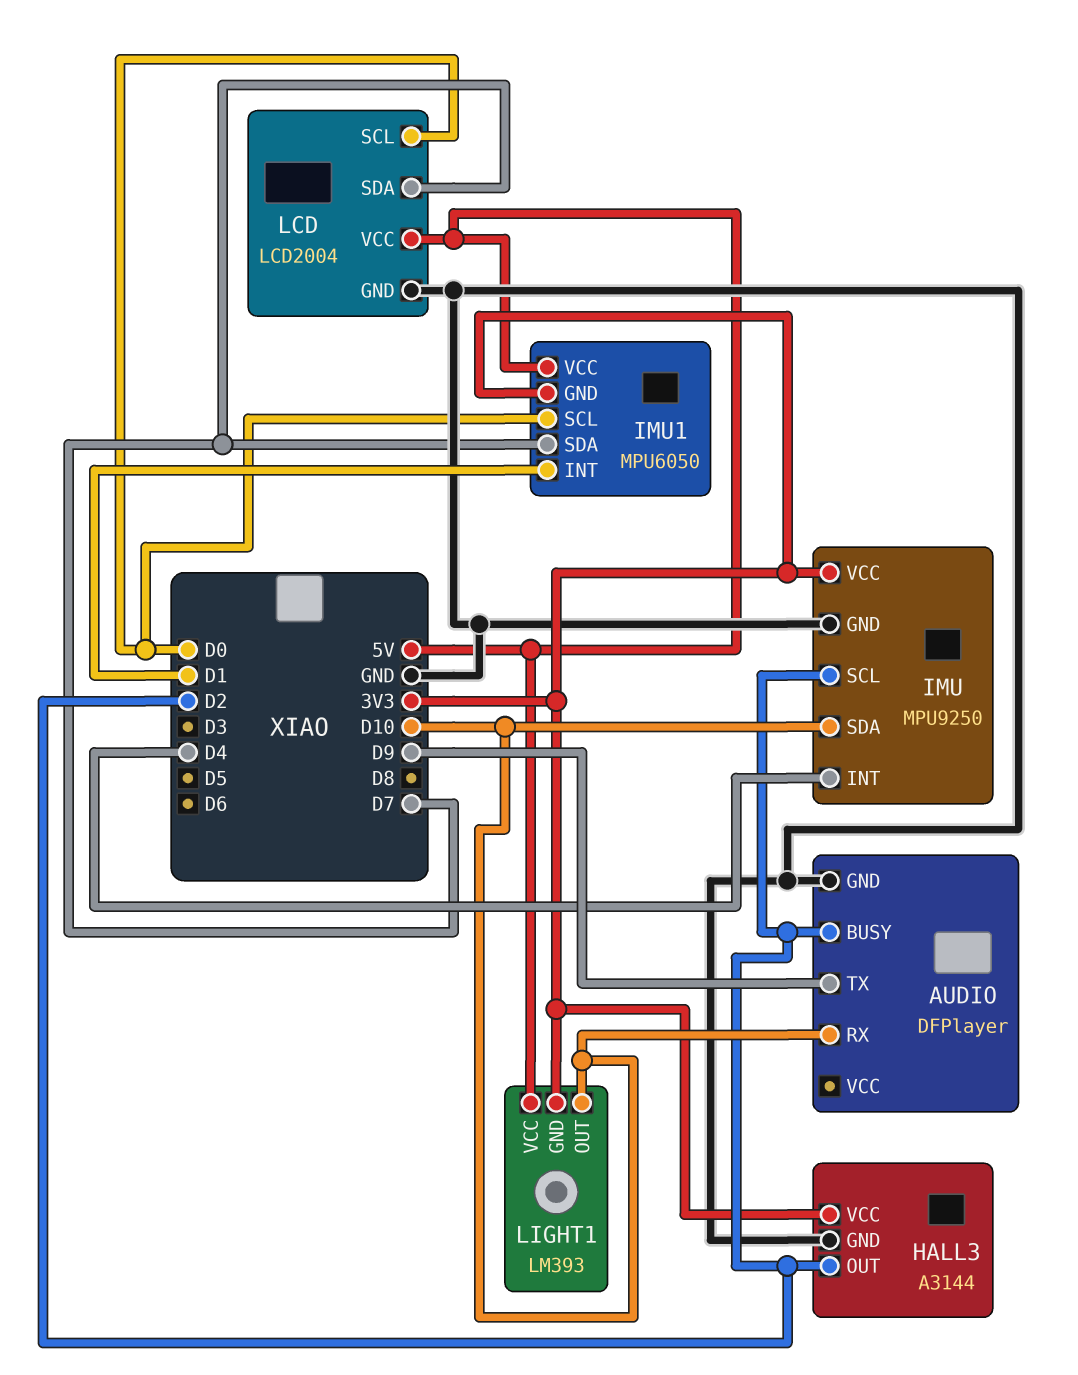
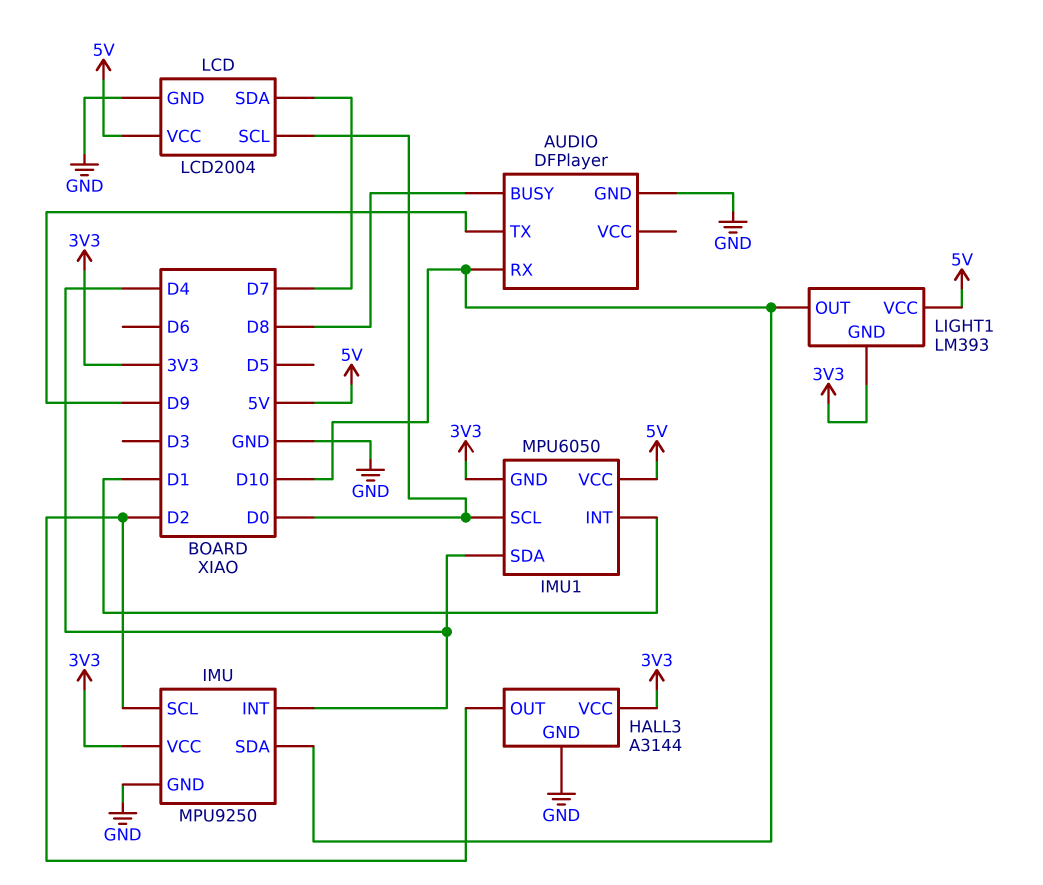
AUDIO pin BUSY: D2 -> D8
IMU1 pin SDA: D7 -> D4

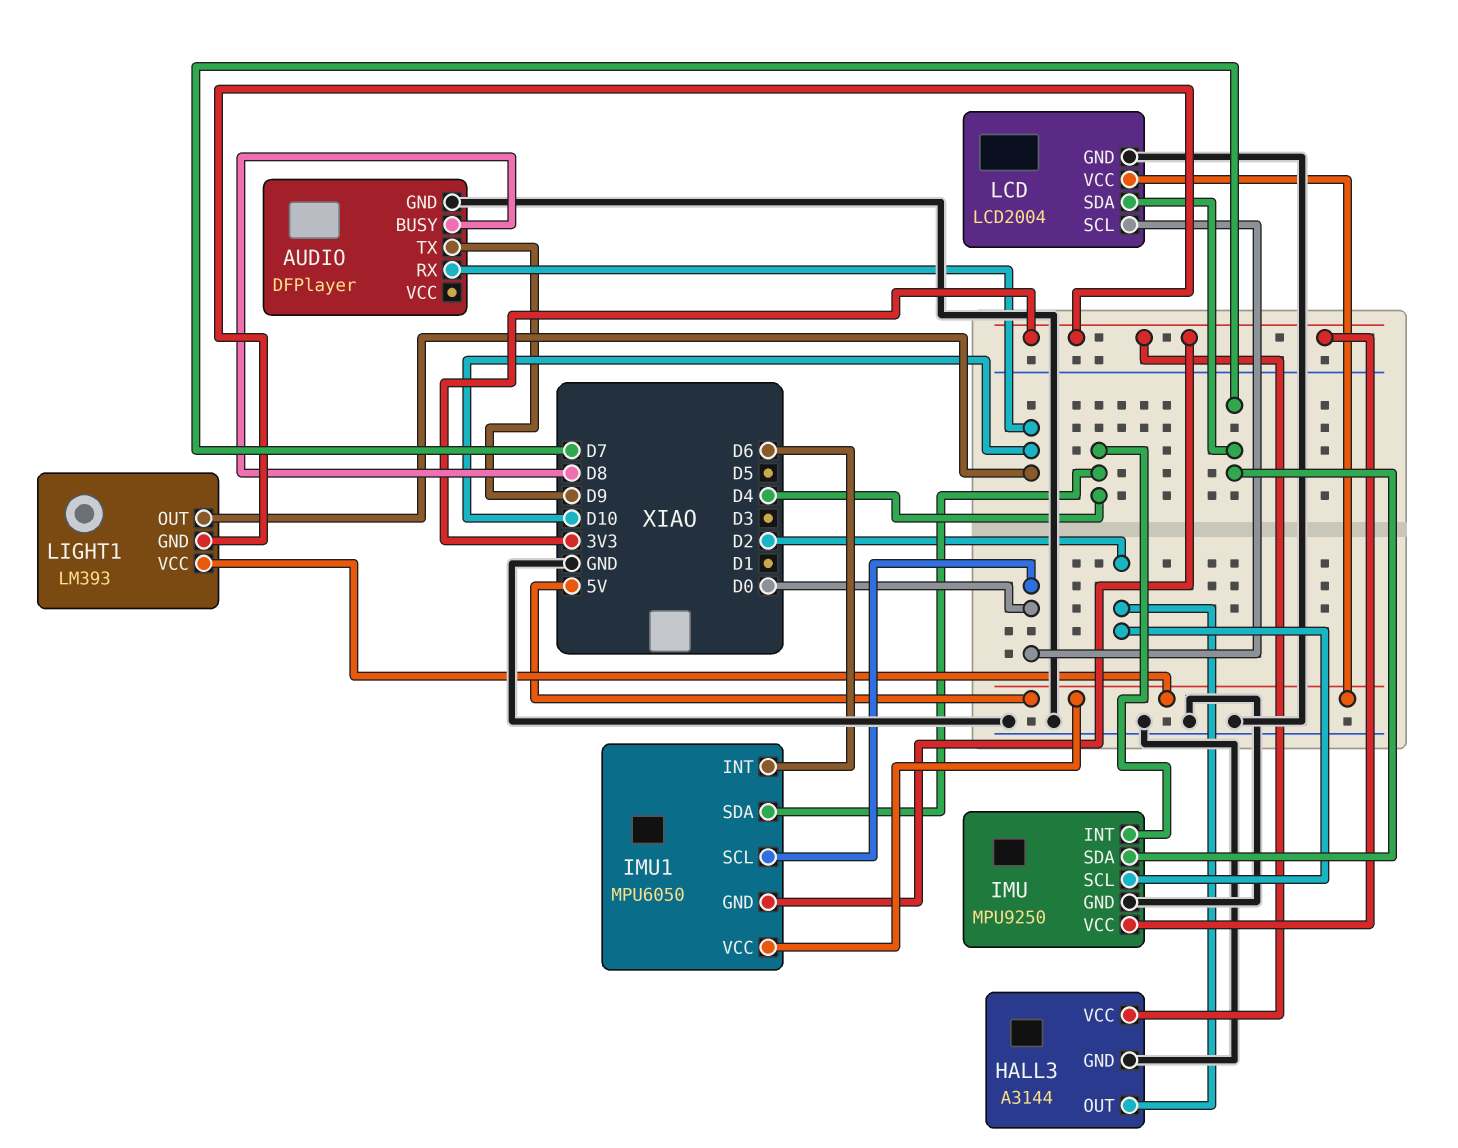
IMU pin SDA: D10 -> D7
IMU1 pin INT: D1 -> D6

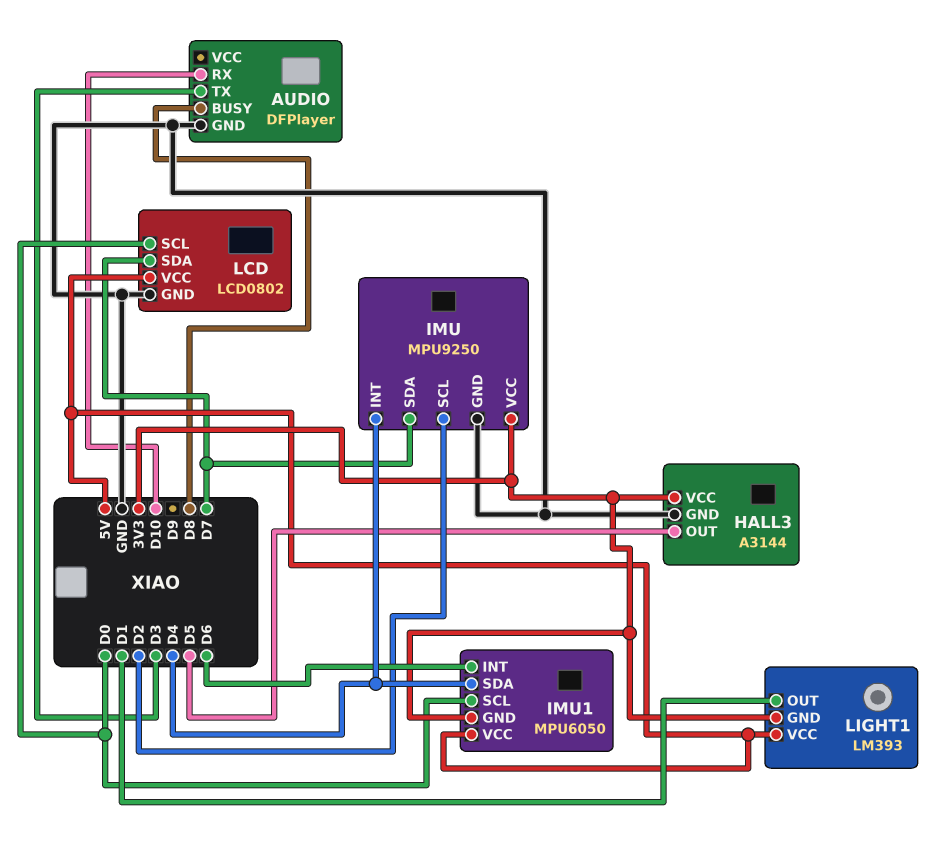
AUDIO pin TX: D9 -> D3
HALL3 pin OUT: D2 -> D5
LCD: LCD2004 -> LCD0802
LIGHT1 pin OUT: D10 -> D1

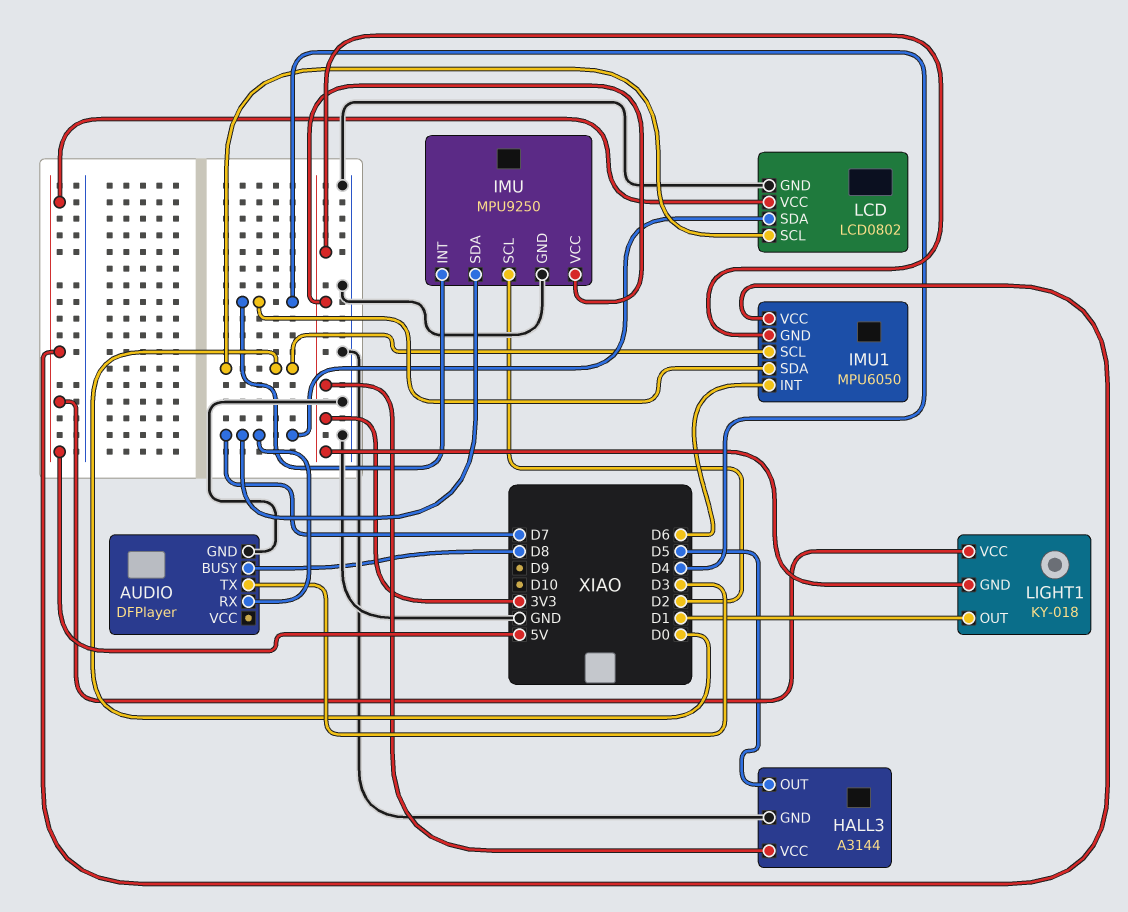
AUDIO pin RX: D10 -> D7
LIGHT1: LM393 -> KY-018

